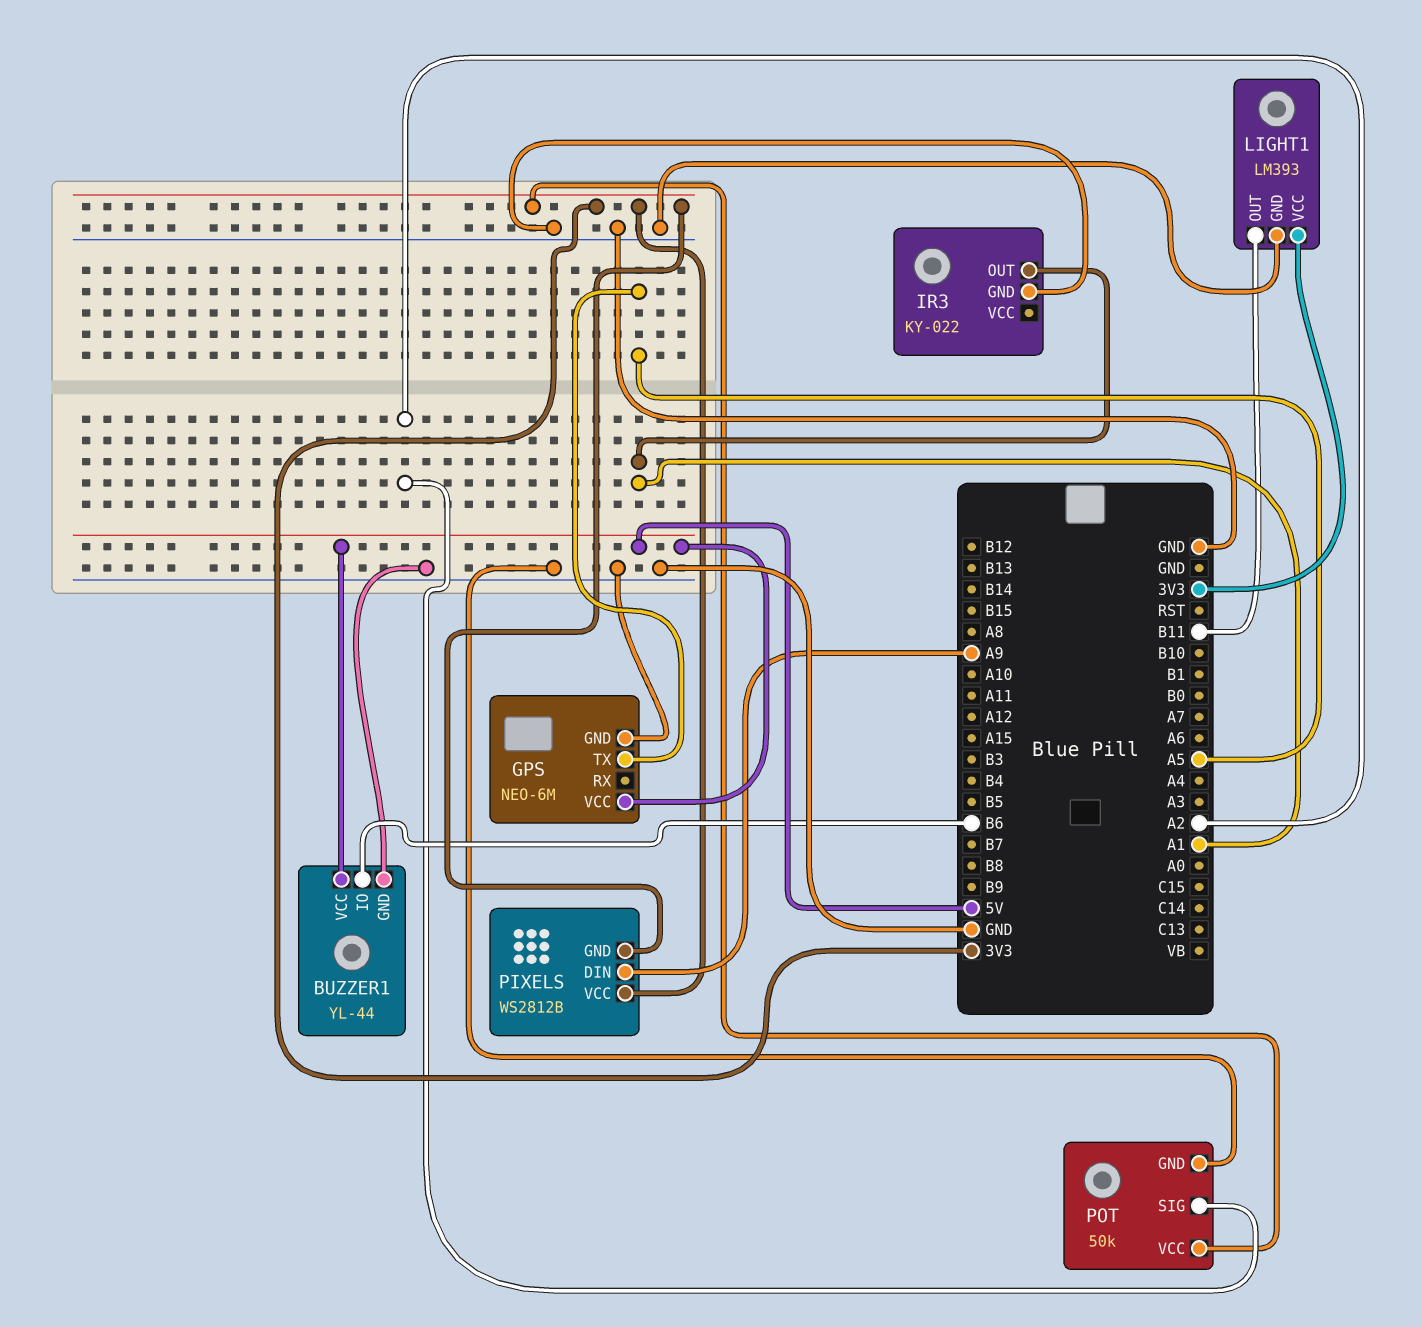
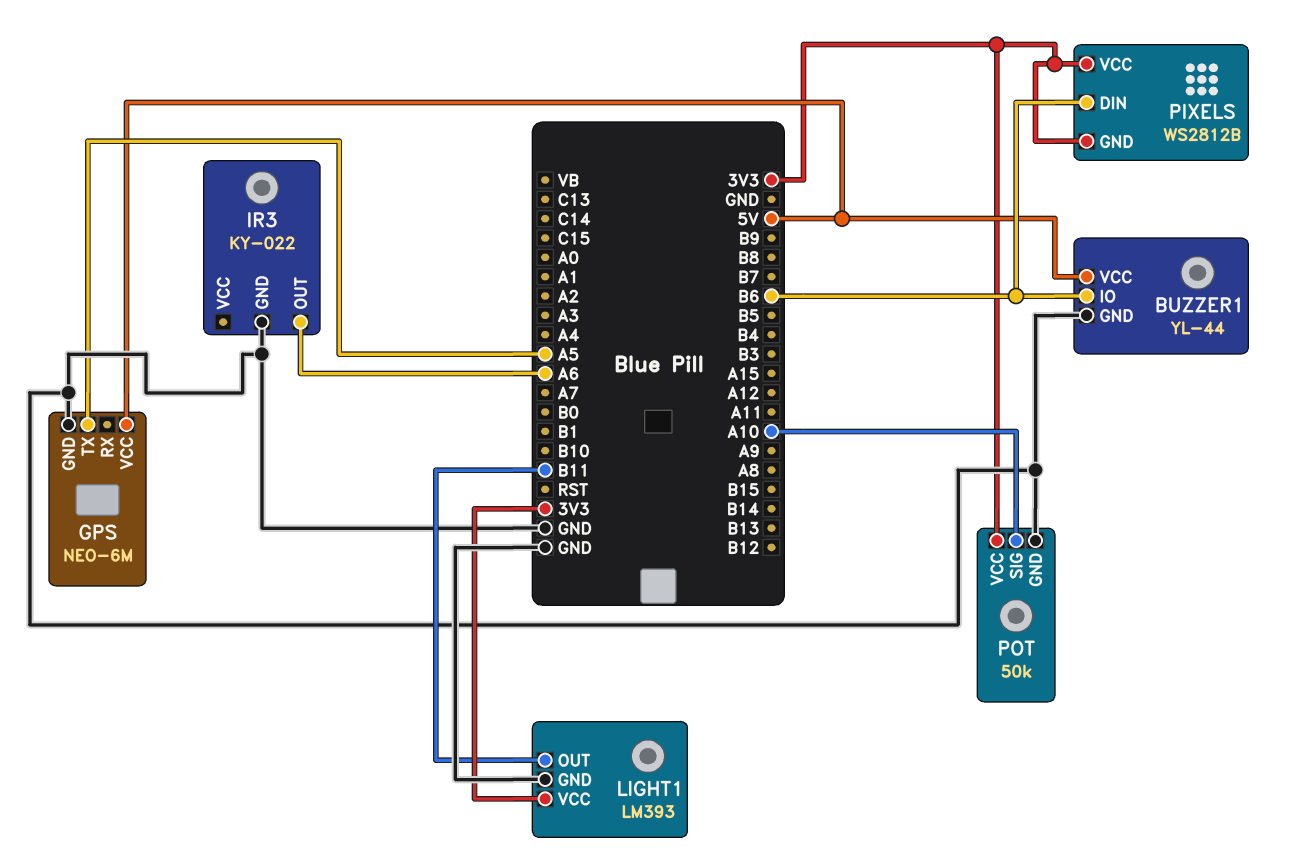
IR3 pin OUT: A1 -> A6
PIXELS pin DIN: A9 -> B6
POT pin SIG: A2 -> A10

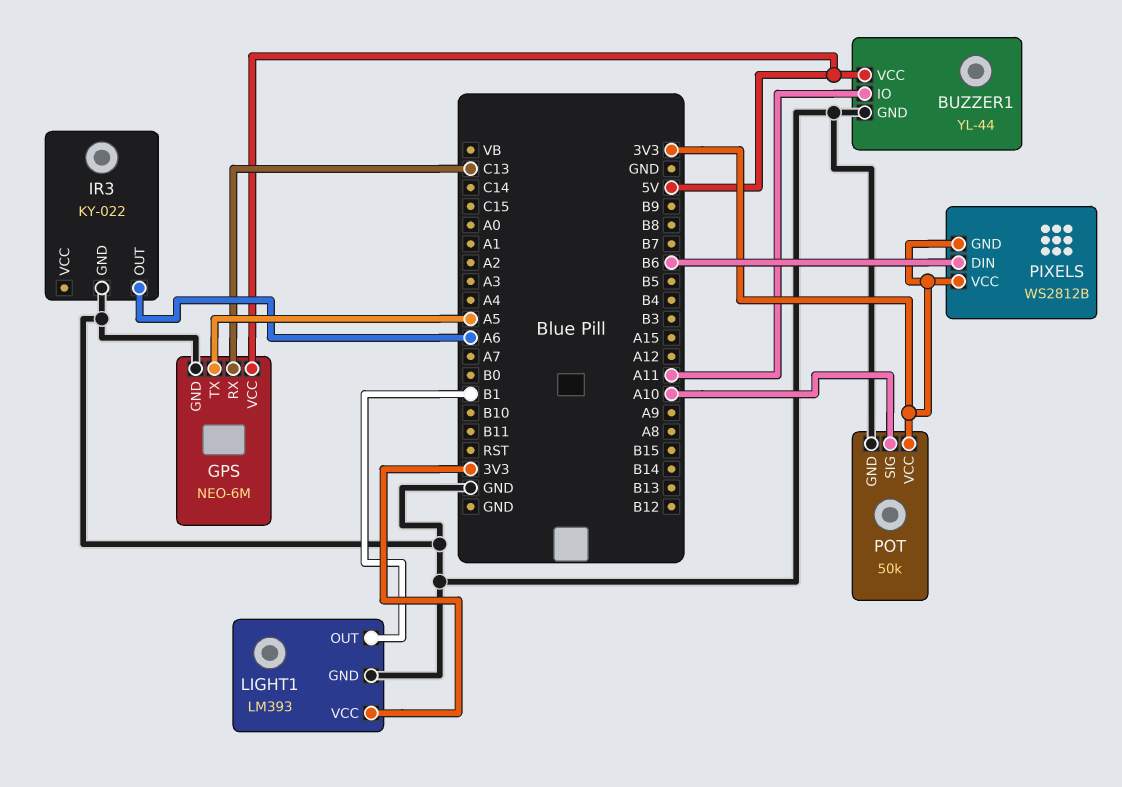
BUZZER1 pin IO: B6 -> A11
GPS pin RX: none -> C13
LIGHT1 pin OUT: B11 -> B1

